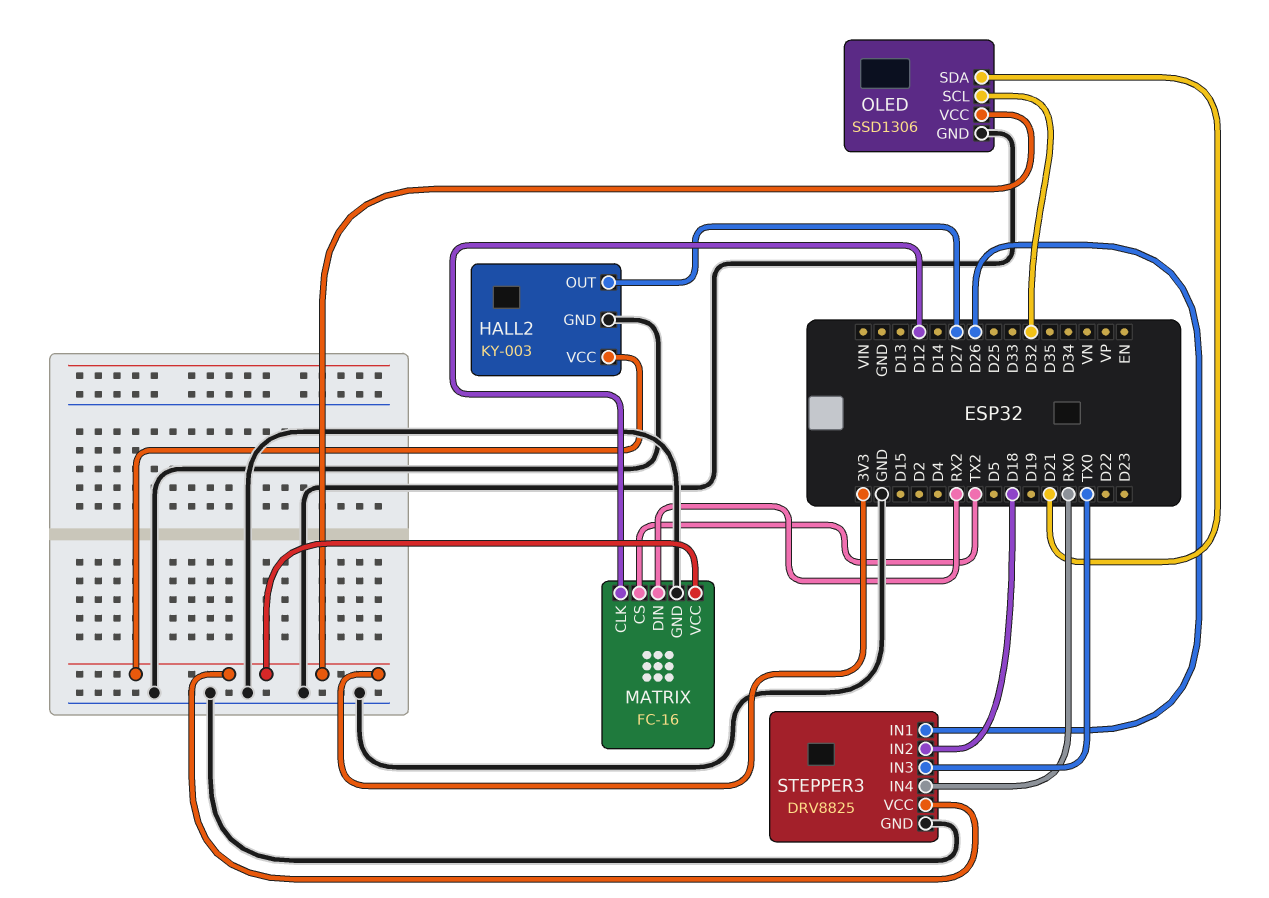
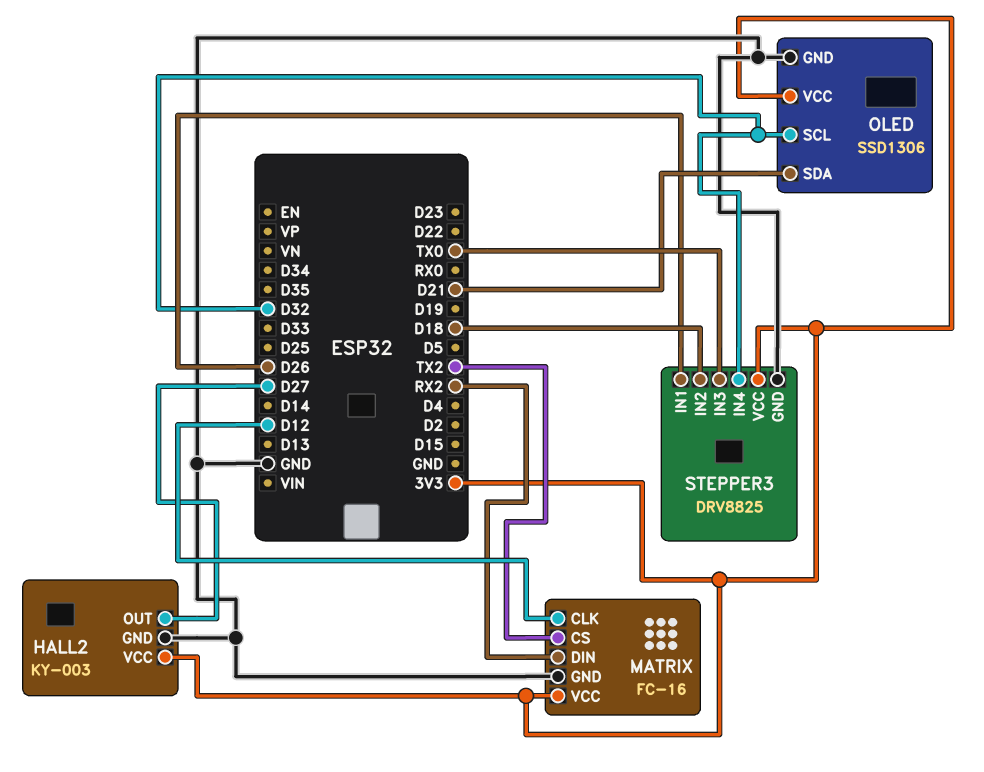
STEPPER3 pin IN4: RX0 -> D32

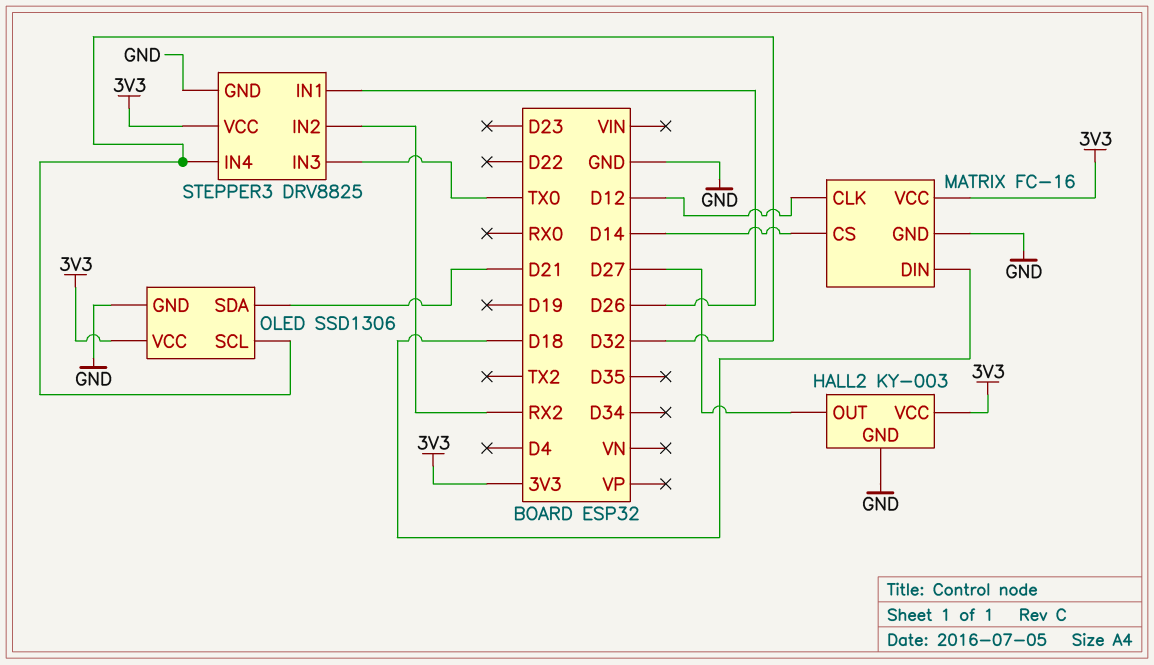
MATRIX pin CS: TX2 -> D14
MATRIX pin DIN: RX2 -> D18
STEPPER3 pin IN2: D18 -> RX2

